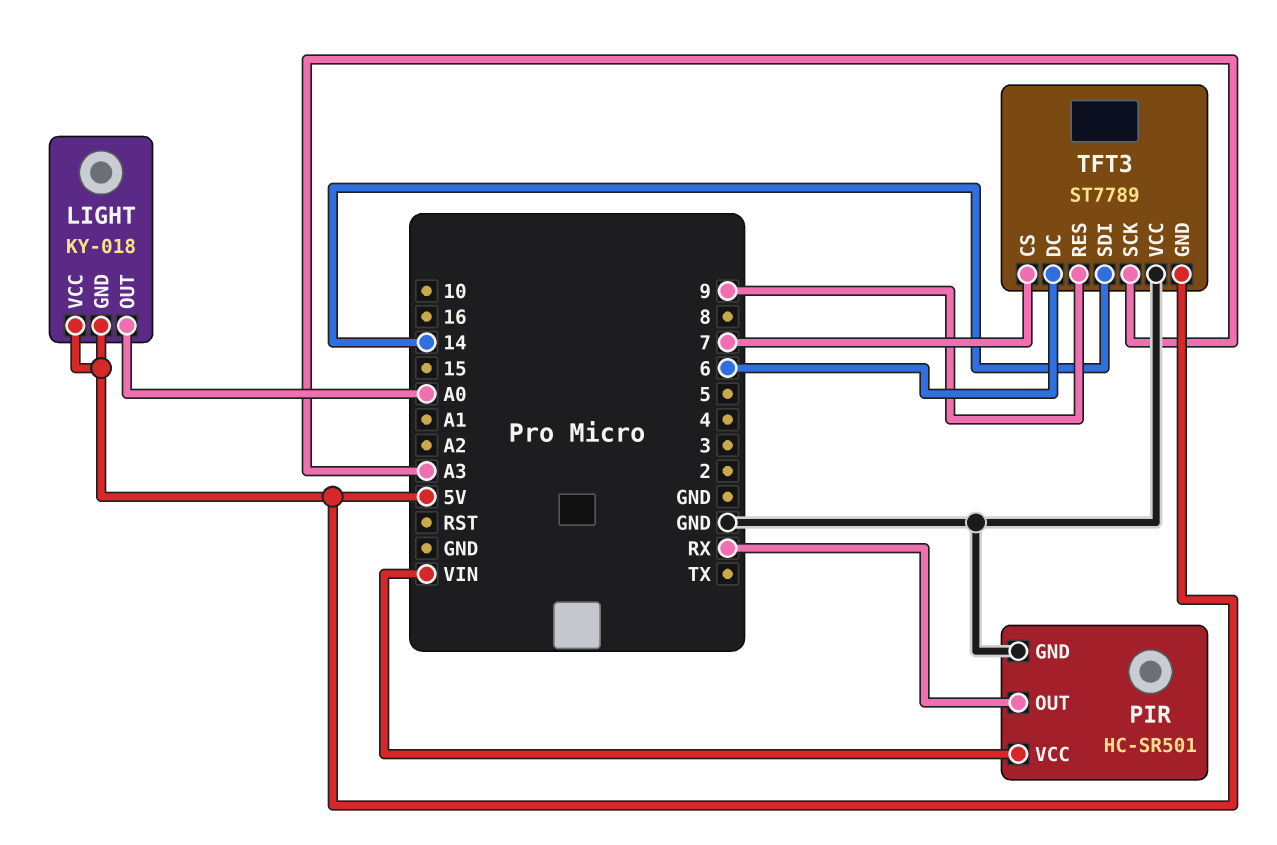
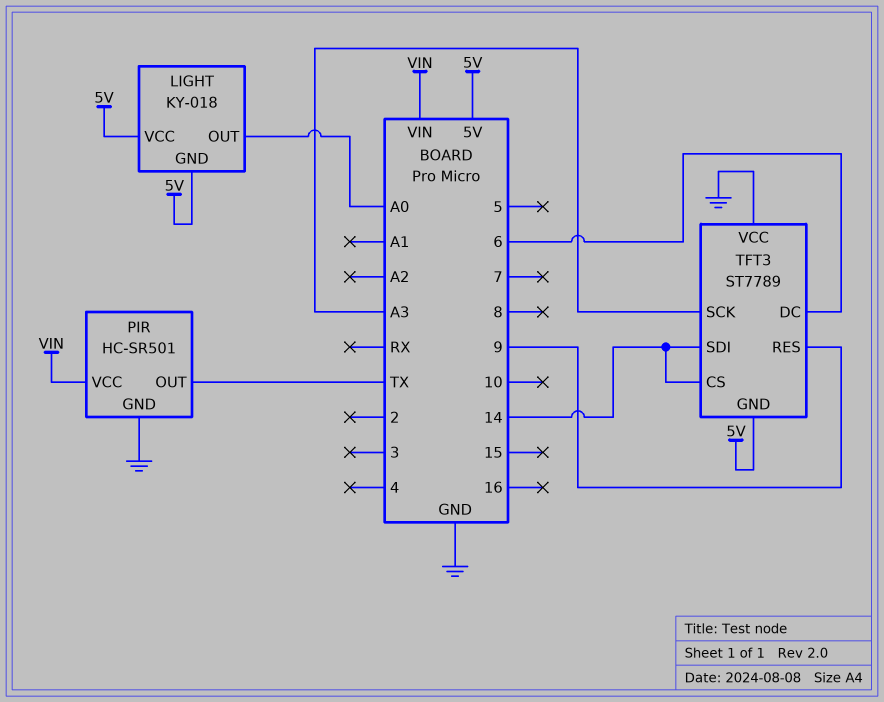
PIR pin OUT: RX -> TX
TFT3 pin CS: 7 -> 14

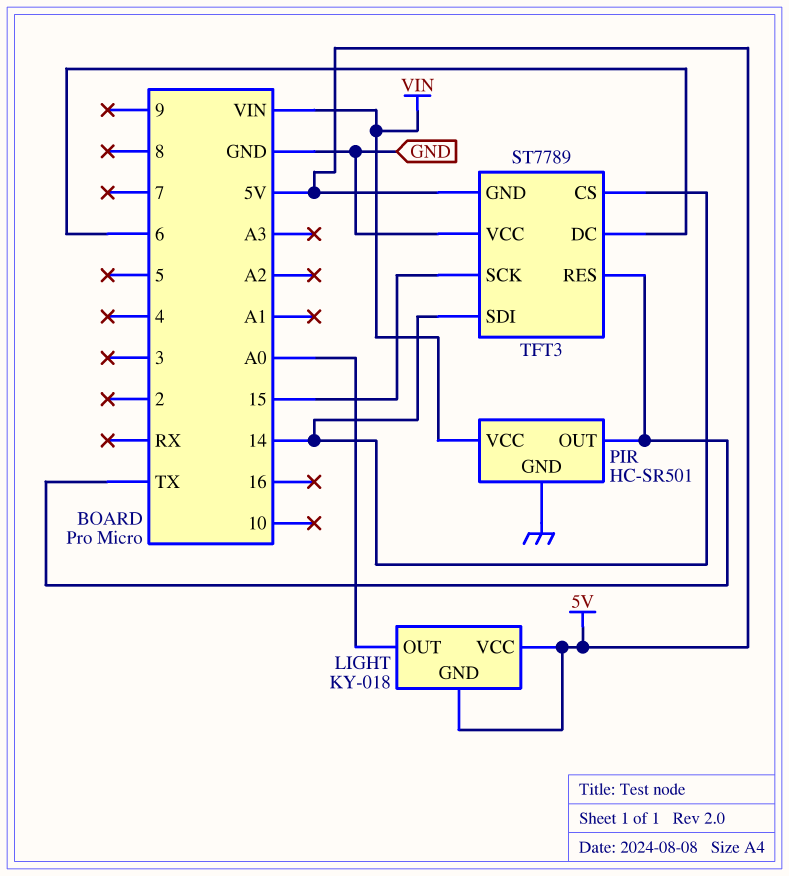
TFT3 pin RES: 9 -> TX
TFT3 pin SCK: A3 -> 15

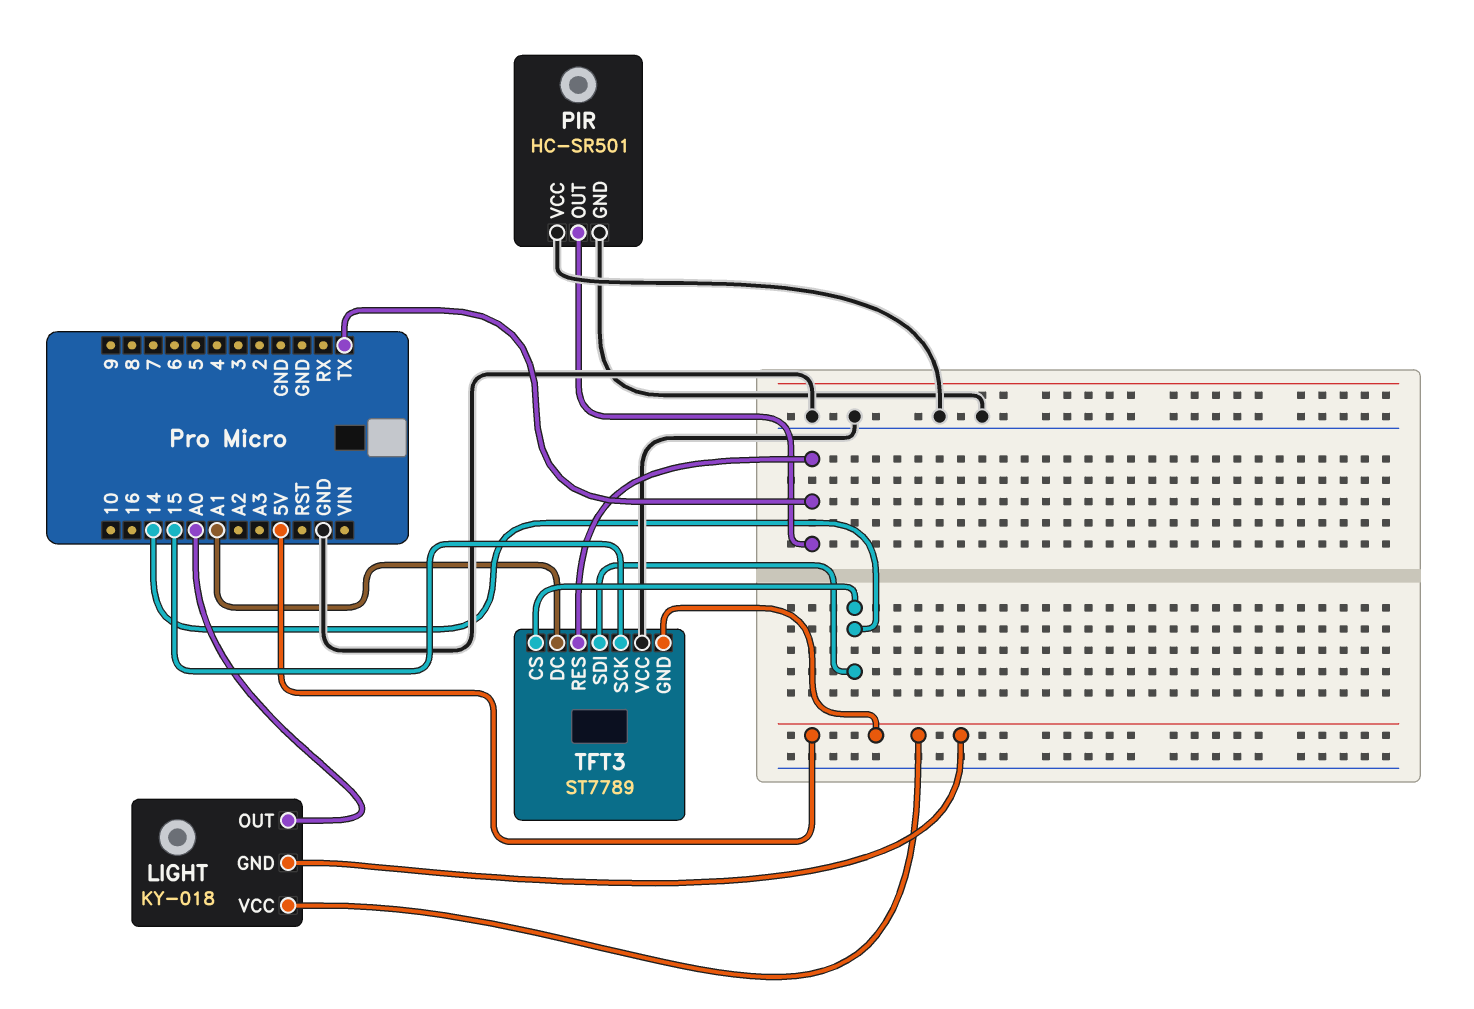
PIR pin VCC: VIN -> GND
TFT3 pin DC: 6 -> A1

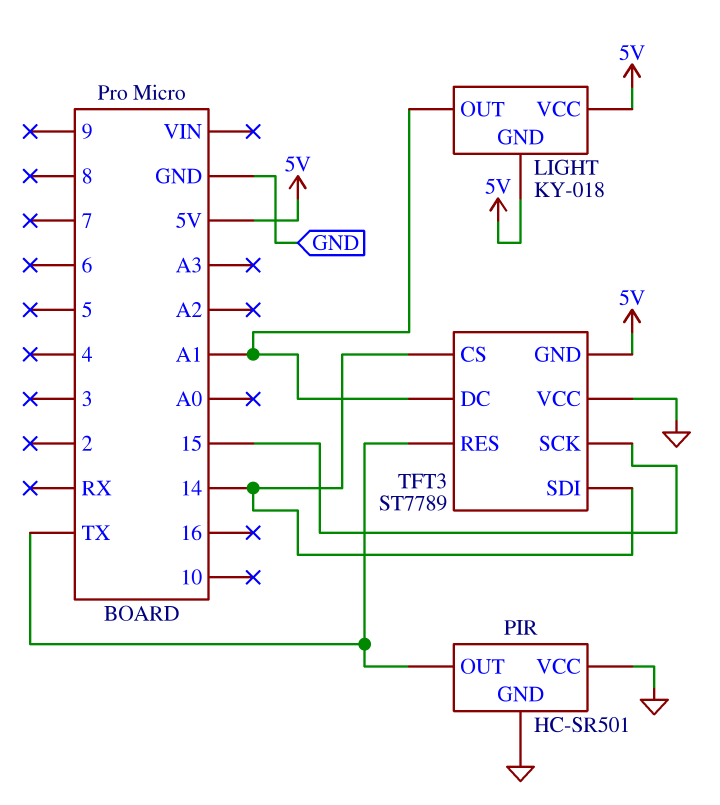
LIGHT pin OUT: A0 -> A1

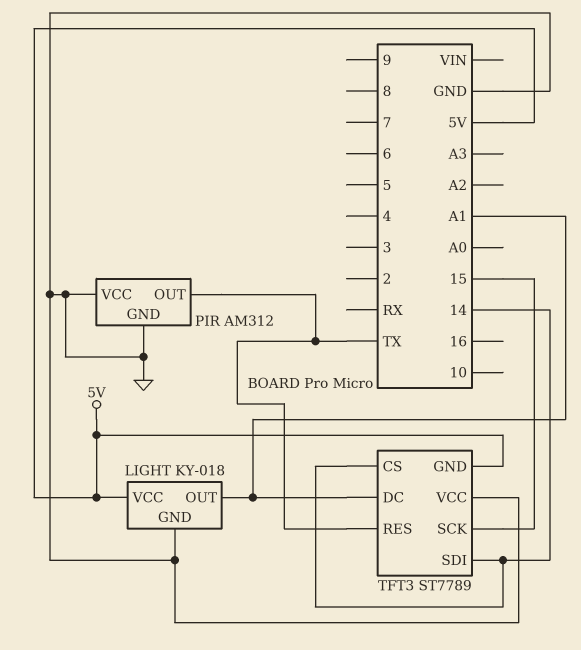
LIGHT pin GND: 5V -> GND
PIR: HC-SR501 -> AM312

